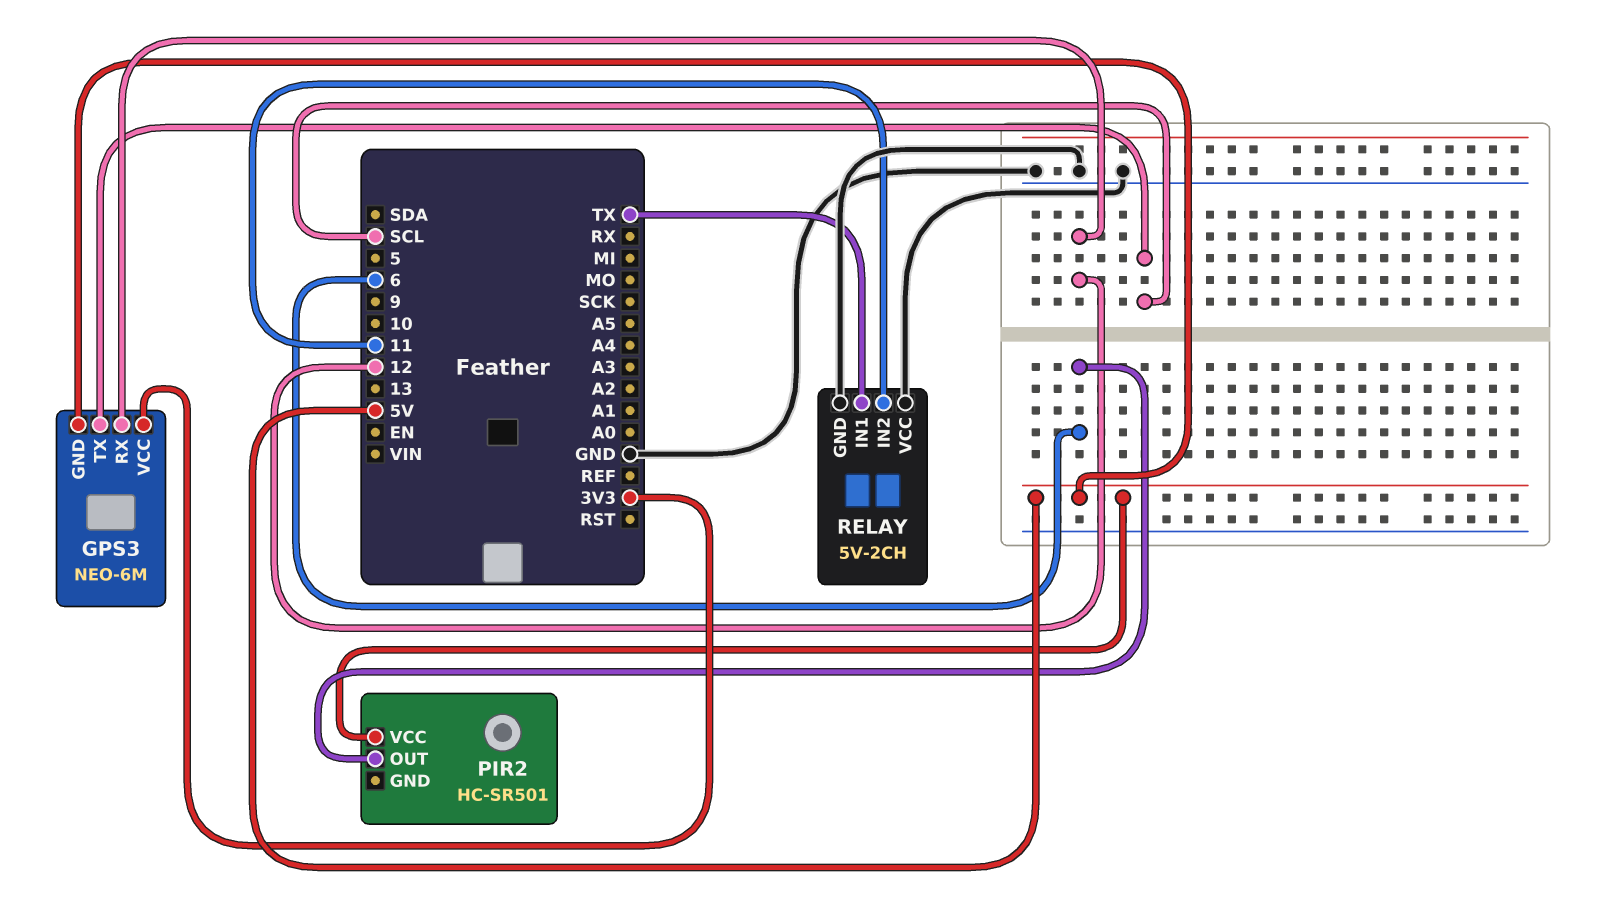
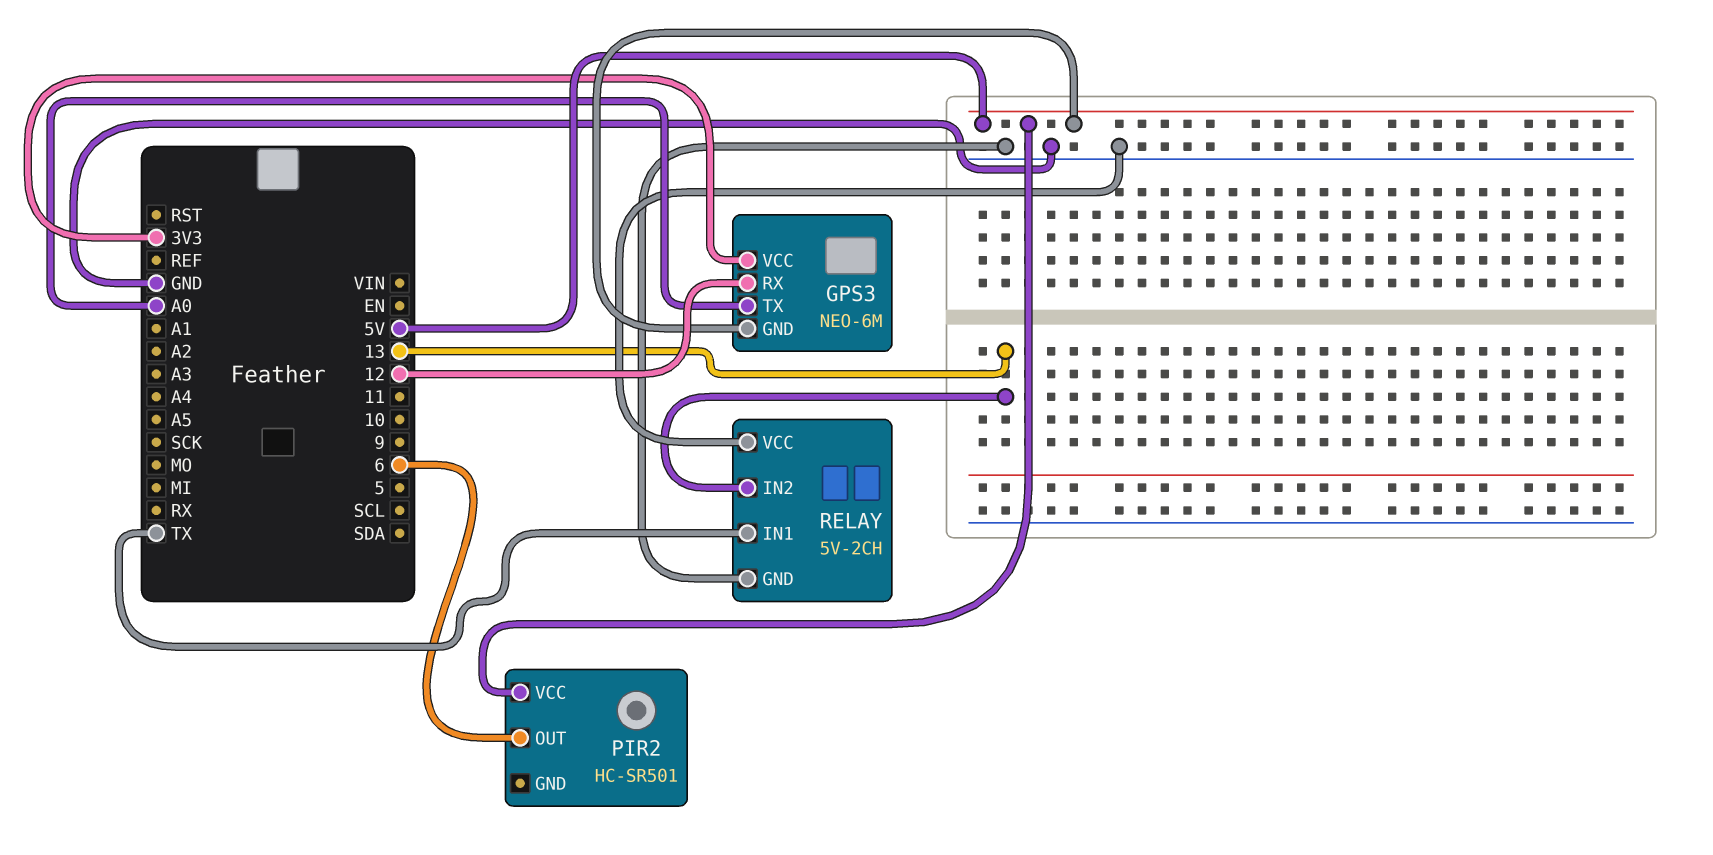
GPS3 pin TX: SCL -> A0
RELAY pin IN2: 11 -> 13

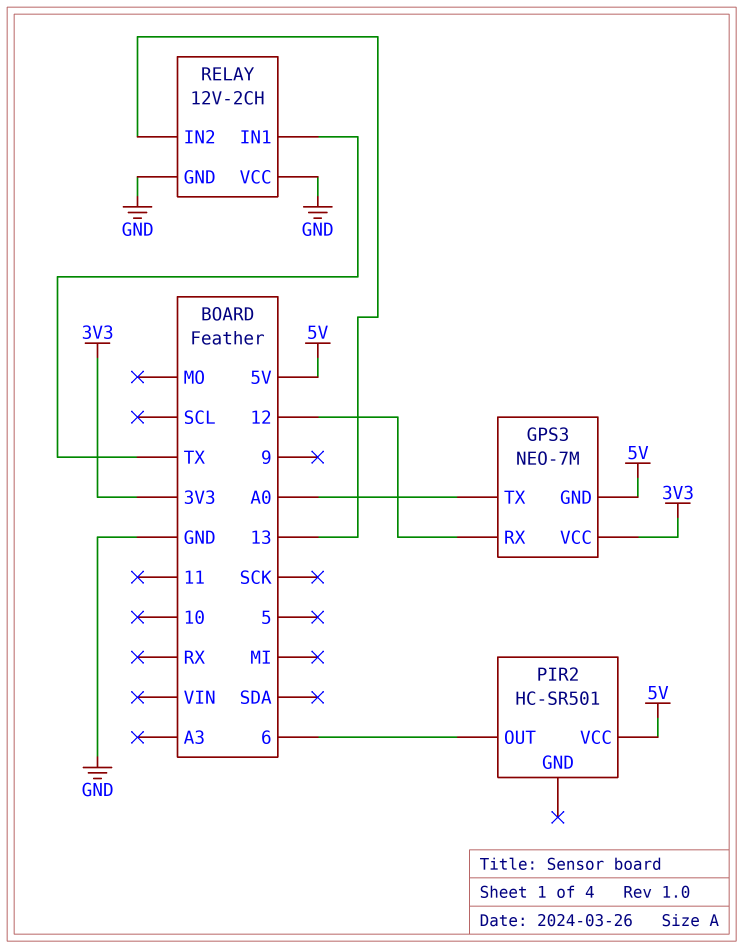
GPS3: NEO-6M -> NEO-7M
RELAY: 5V-2CH -> 12V-2CH

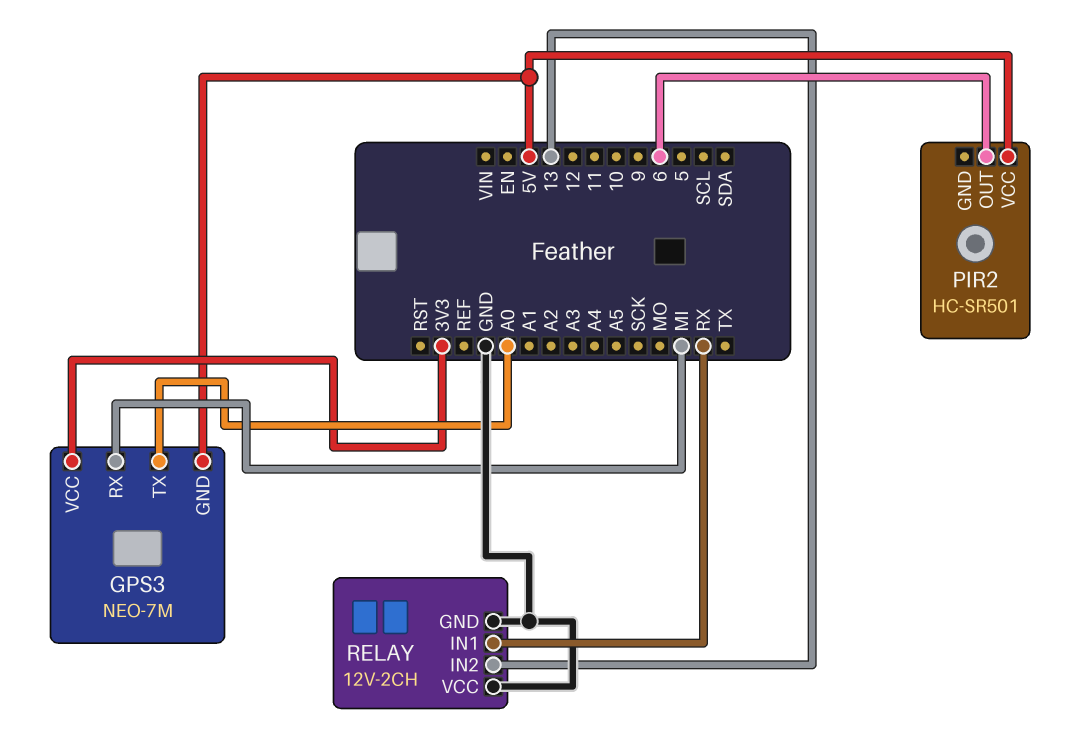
GPS3 pin RX: 12 -> MI
RELAY pin IN1: TX -> RX

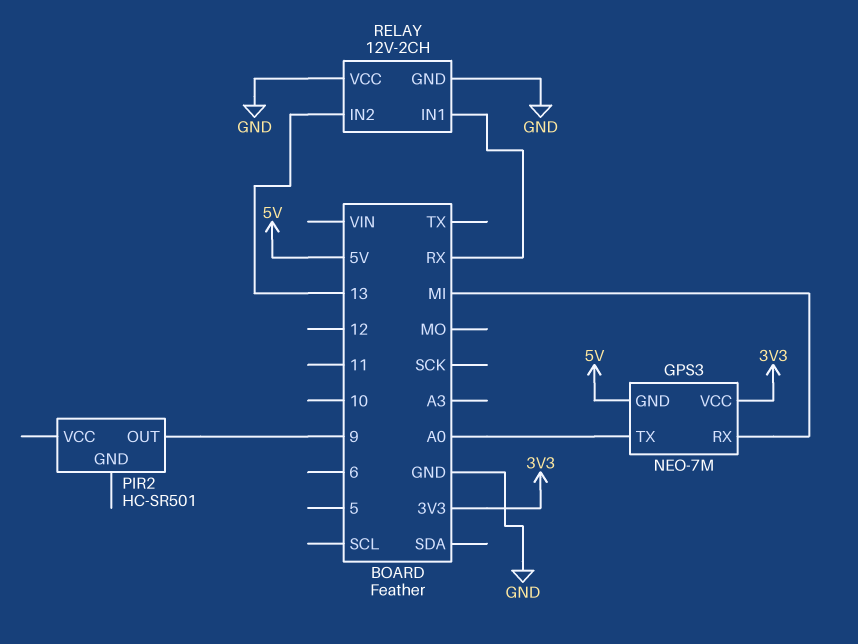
PIR2 pin OUT: 6 -> 9
PIR2 pin VCC: 5V -> none

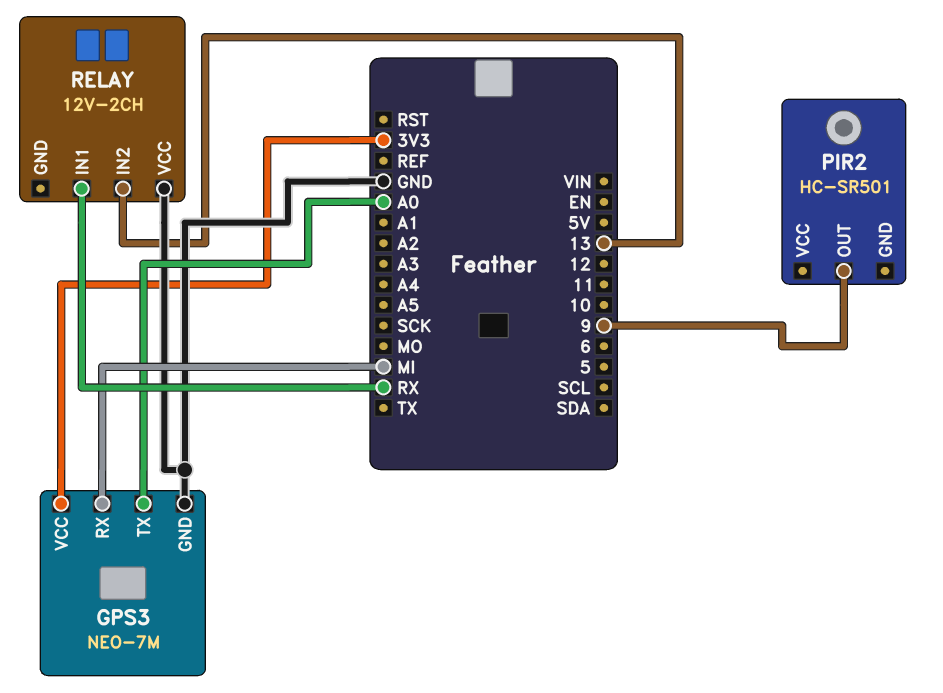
GPS3 pin GND: 5V -> GND
RELAY pin GND: GND -> none

